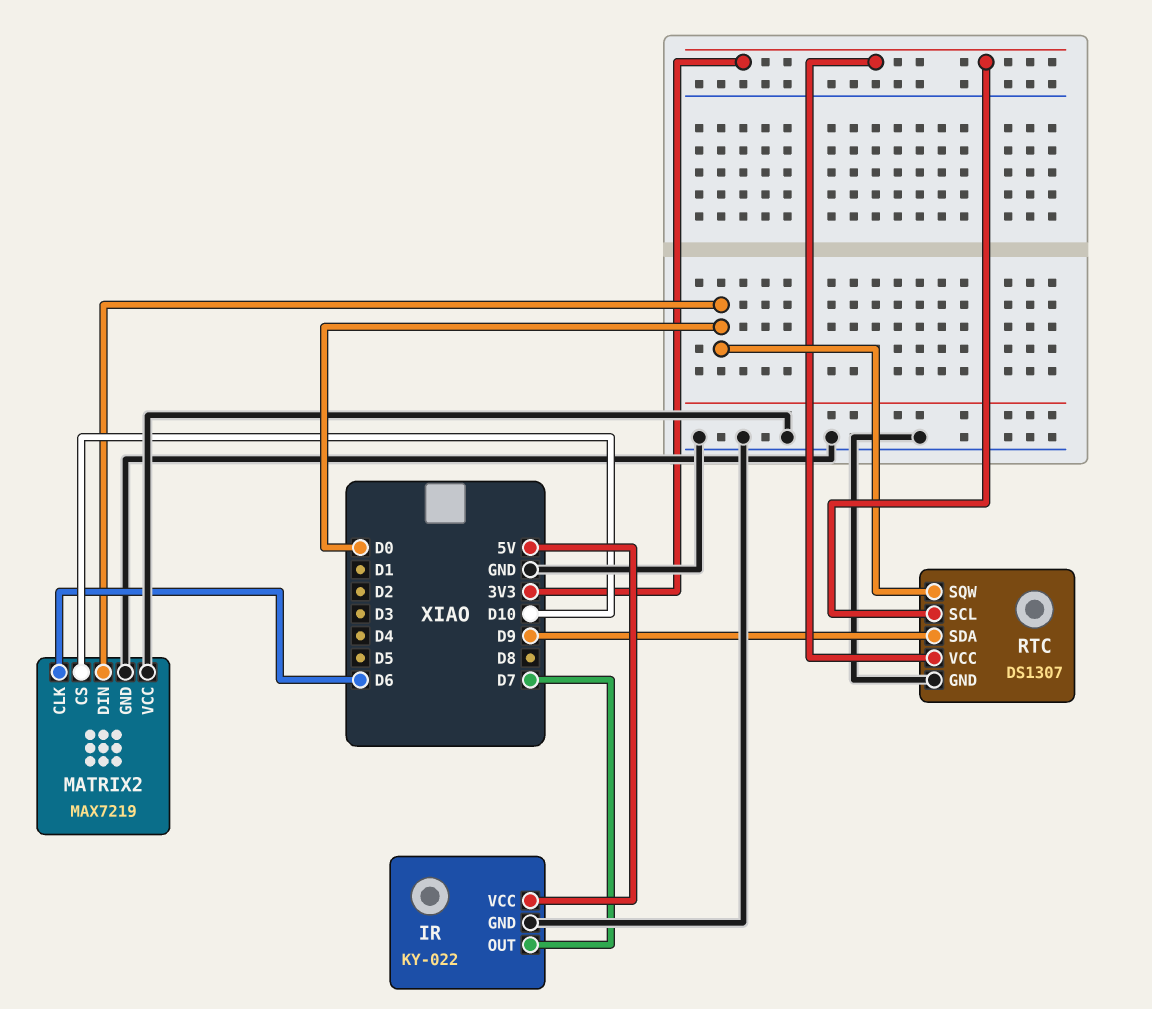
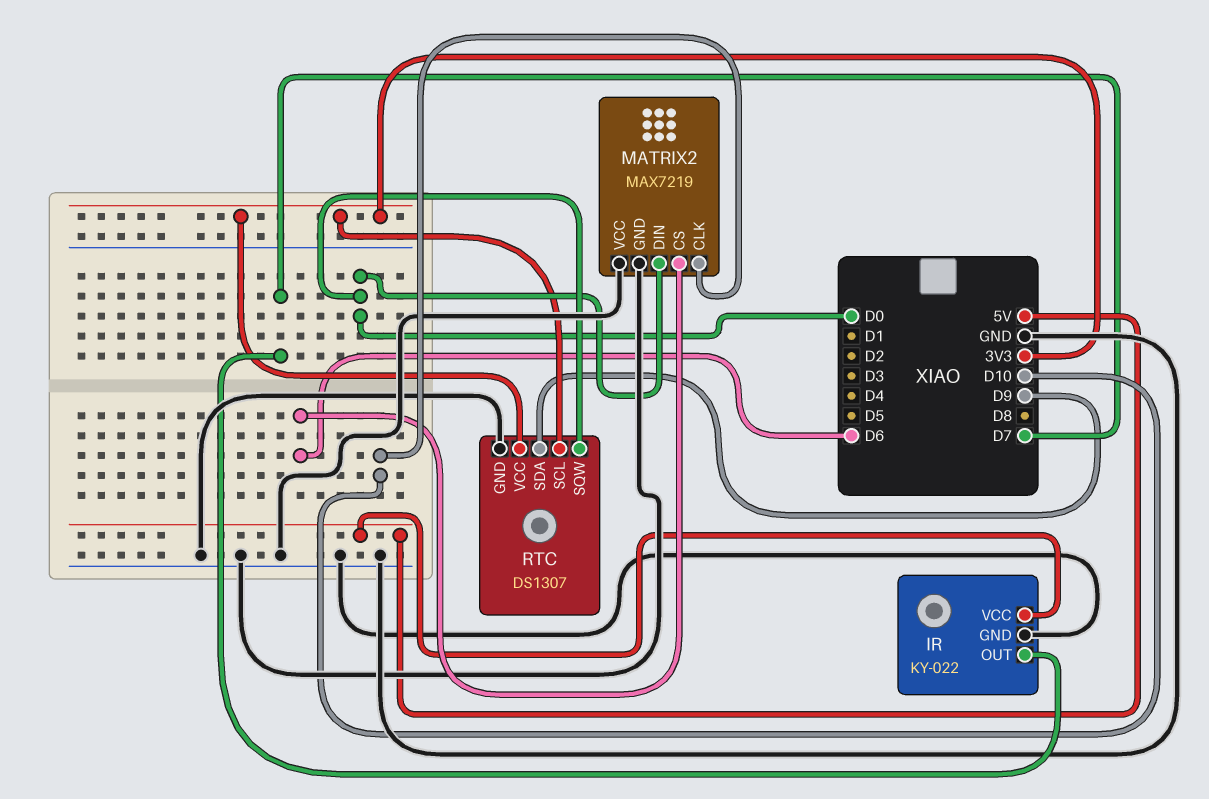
MATRIX2 pin CLK: D6 -> D10
MATRIX2 pin CS: D10 -> D6

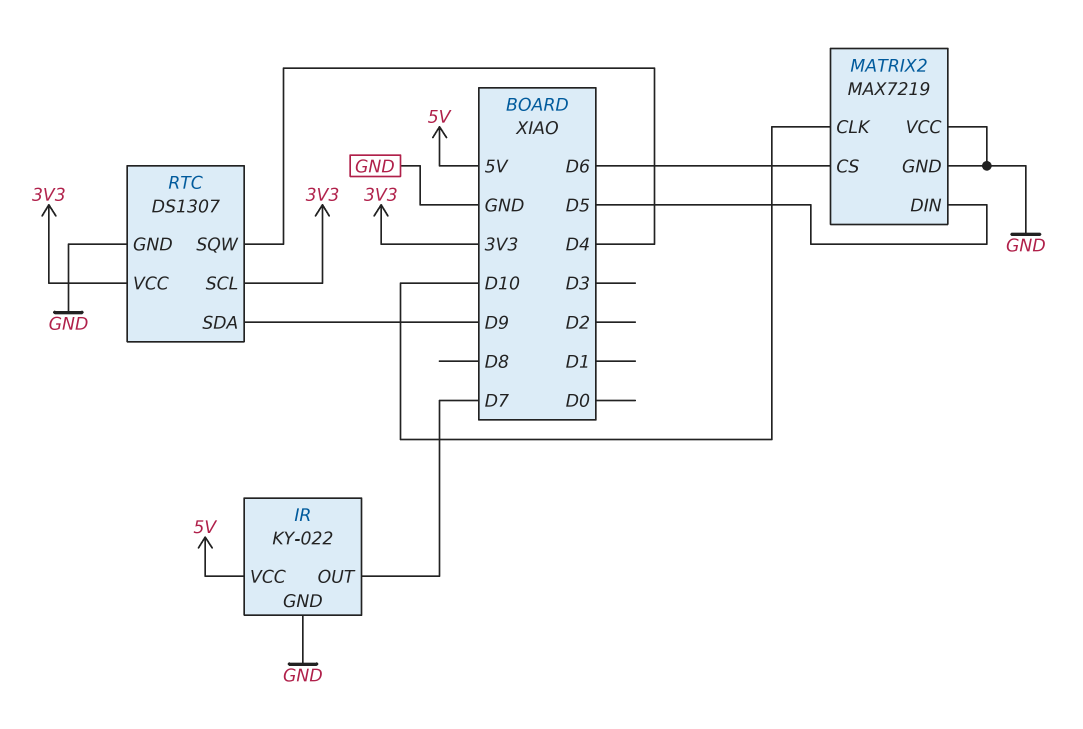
MATRIX2 pin DIN: D0 -> D5
RTC pin SQW: D0 -> D4

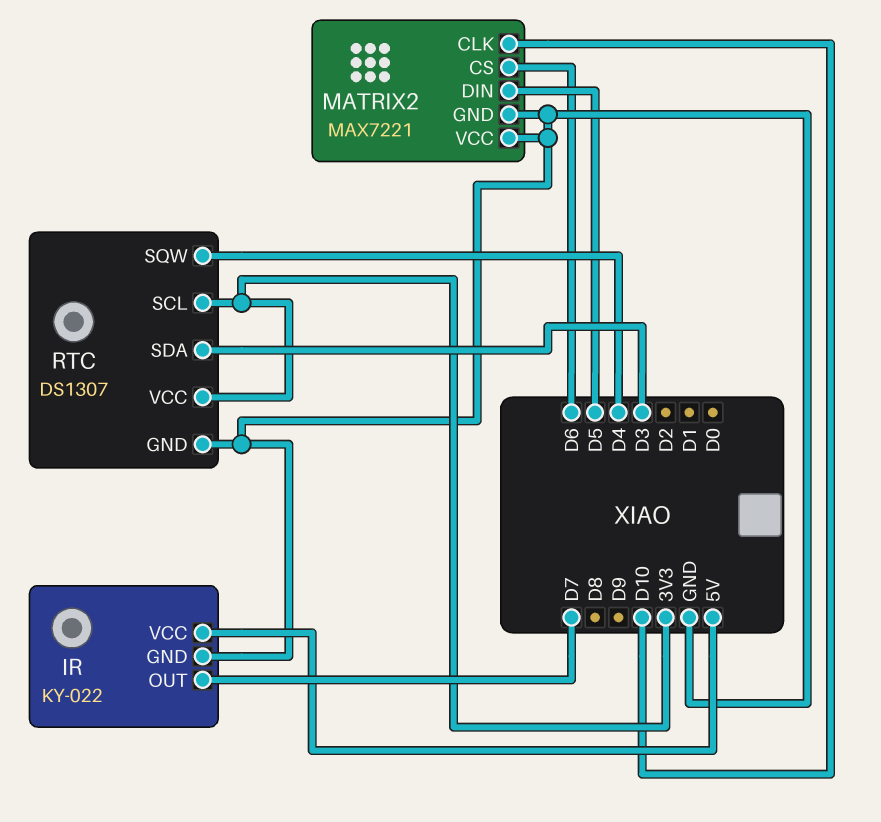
MATRIX2: MAX7219 -> MAX7221
RTC pin SDA: D9 -> D3

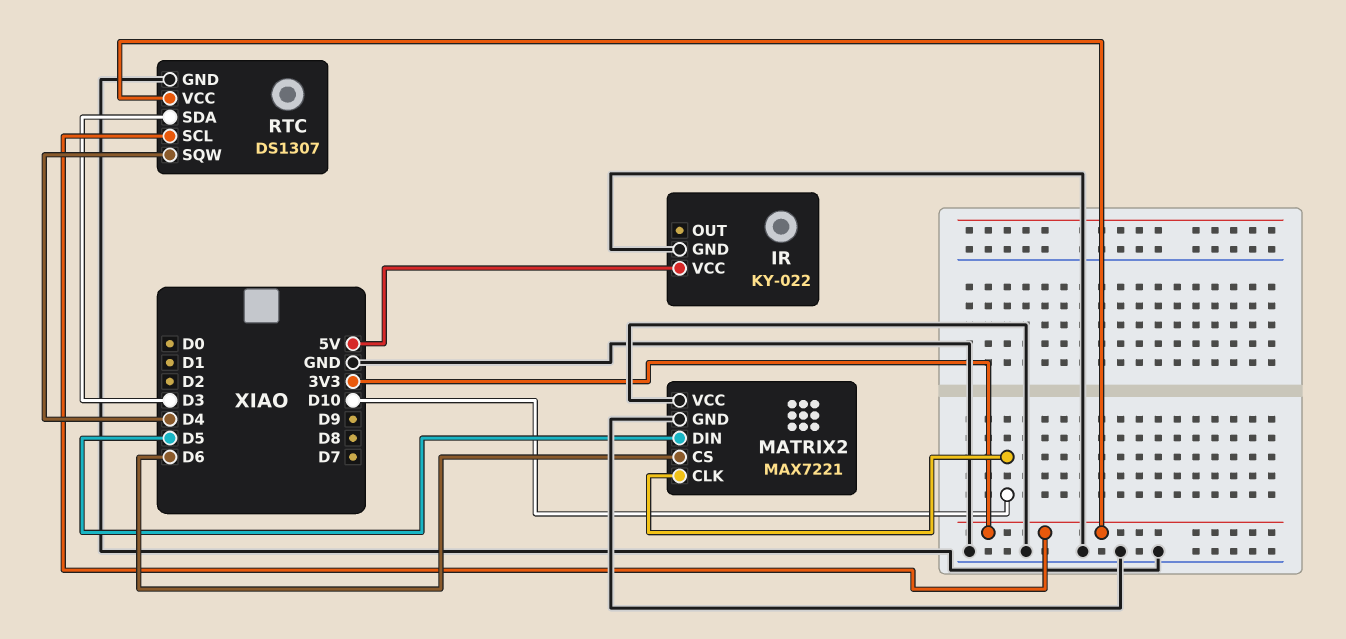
IR pin OUT: D7 -> none

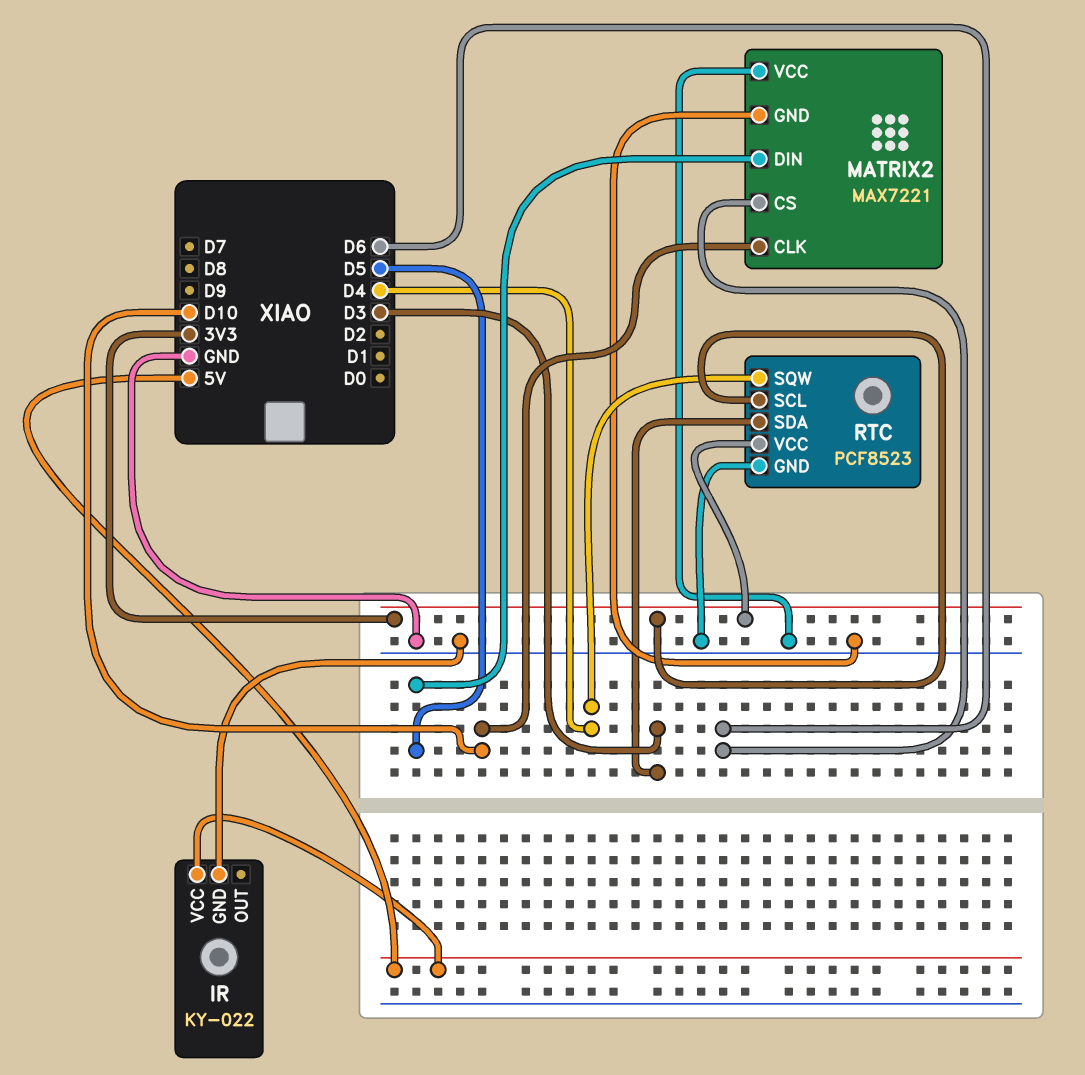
RTC: DS1307 -> PCF8523

